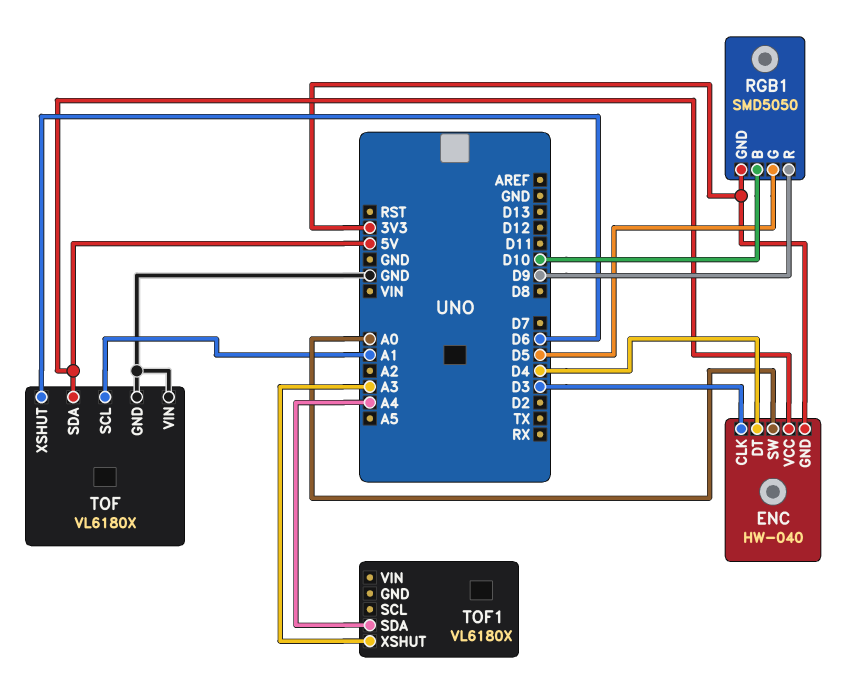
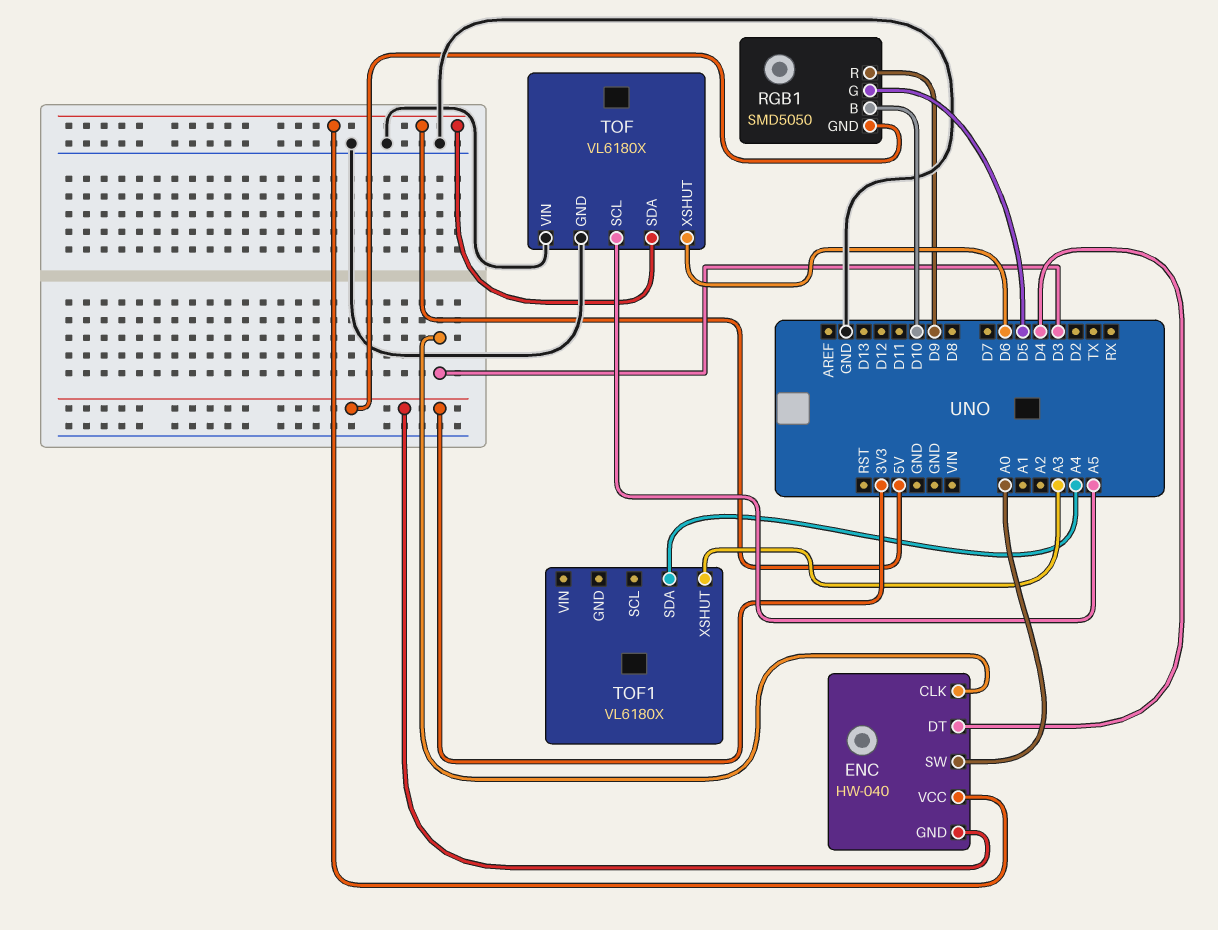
TOF pin SCL: A1 -> A5

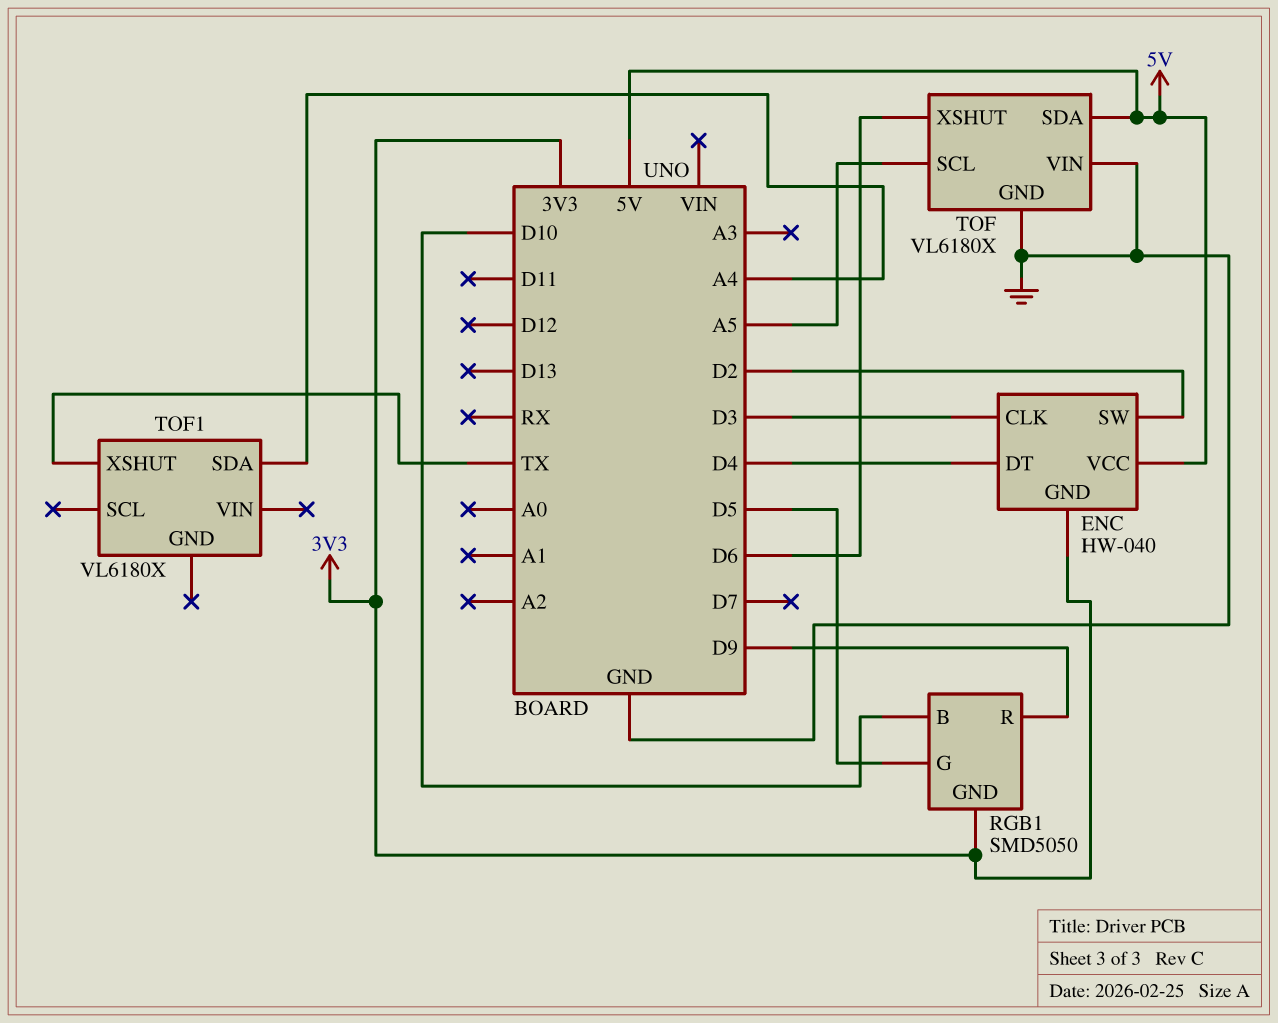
ENC pin SW: A0 -> D2
TOF1 pin XSHUT: A3 -> TX

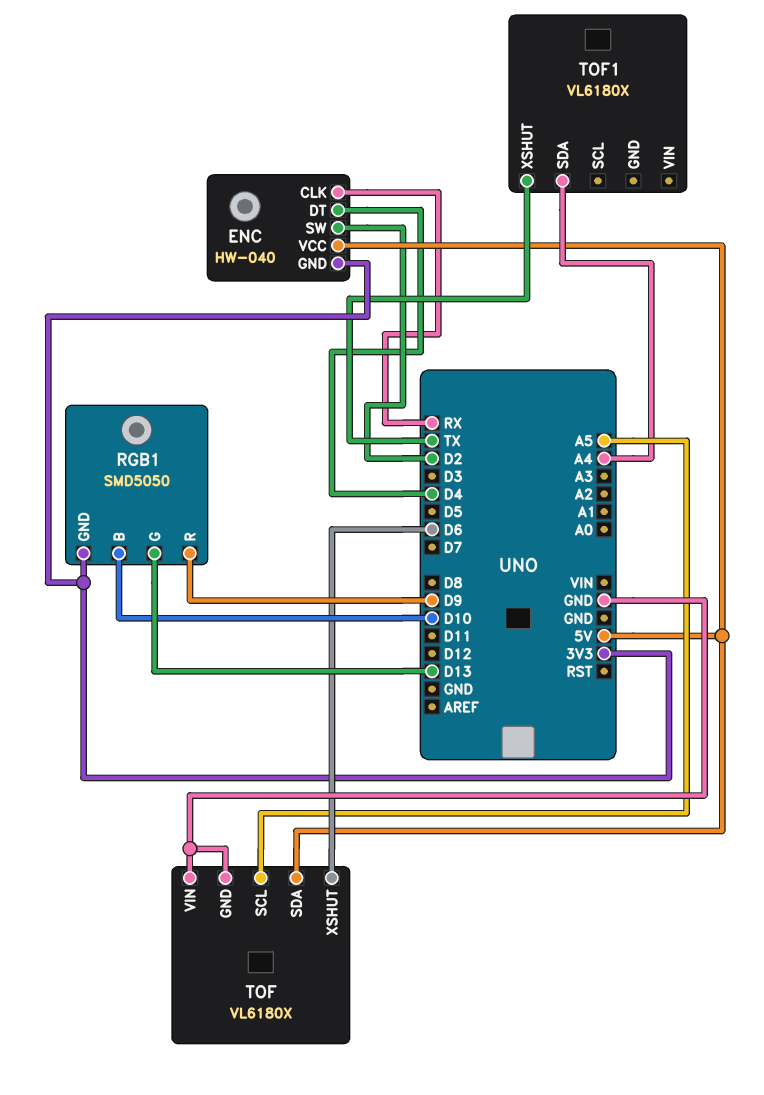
ENC pin CLK: D3 -> RX
RGB1 pin G: D5 -> D13

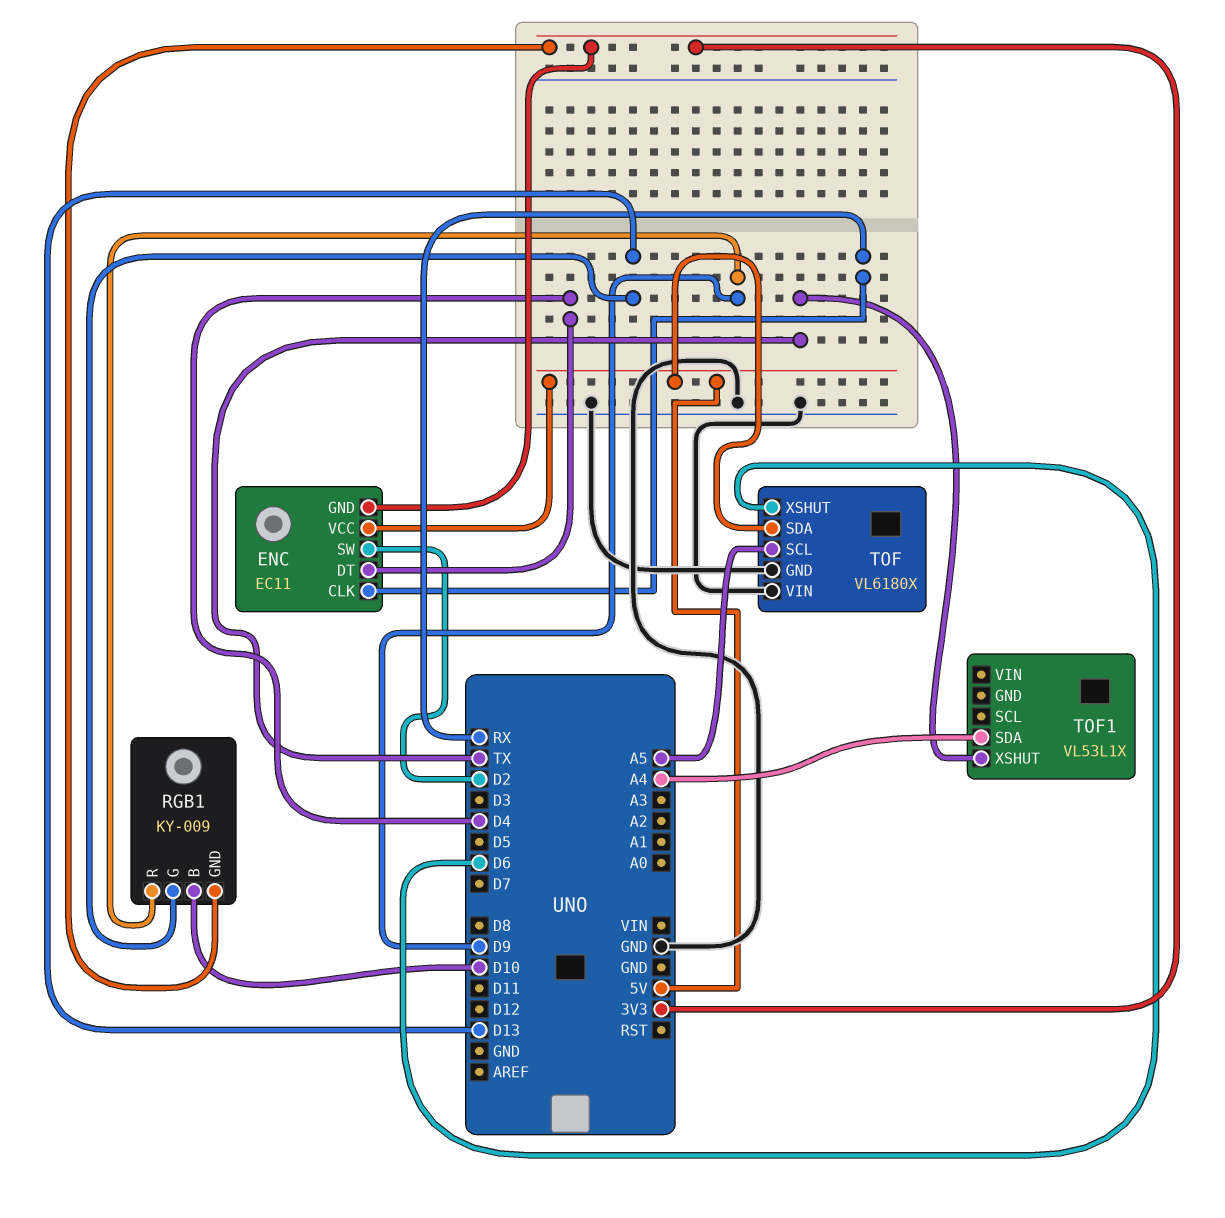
ENC: HW-040 -> EC11
RGB1: SMD5050 -> KY-009
TOF1: VL6180X -> VL53L1X

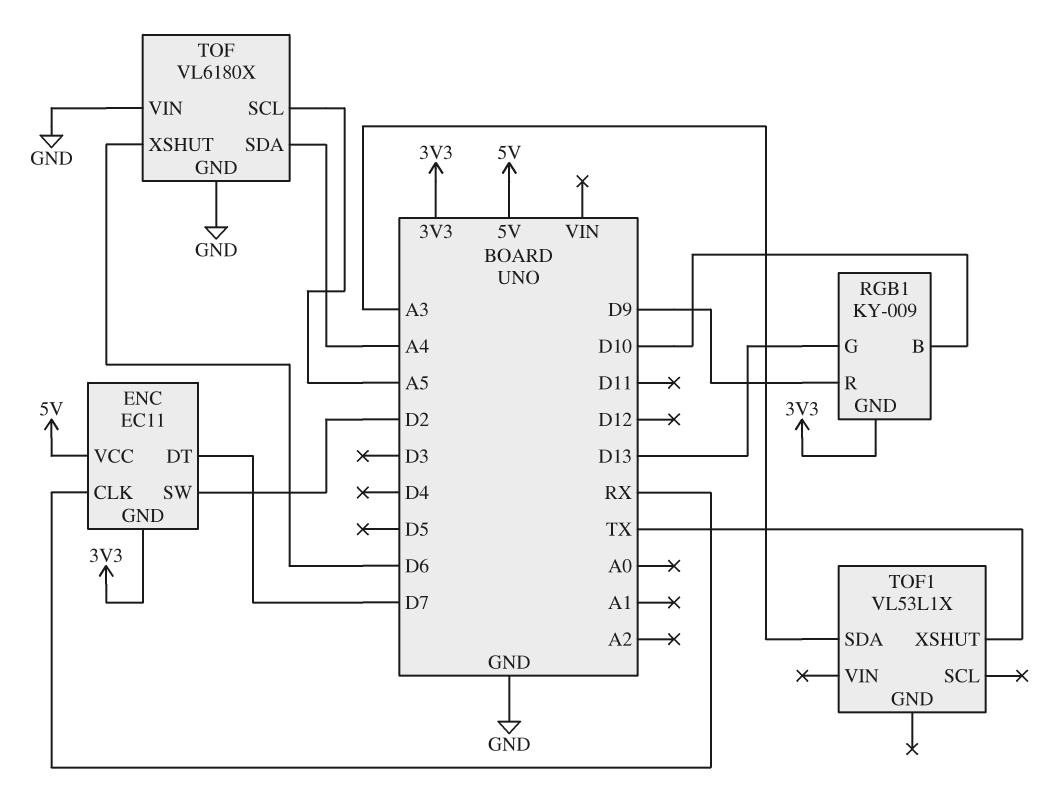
ENC pin DT: D4 -> D7
TOF pin SDA: 5V -> A4
TOF1 pin SDA: A4 -> A3

